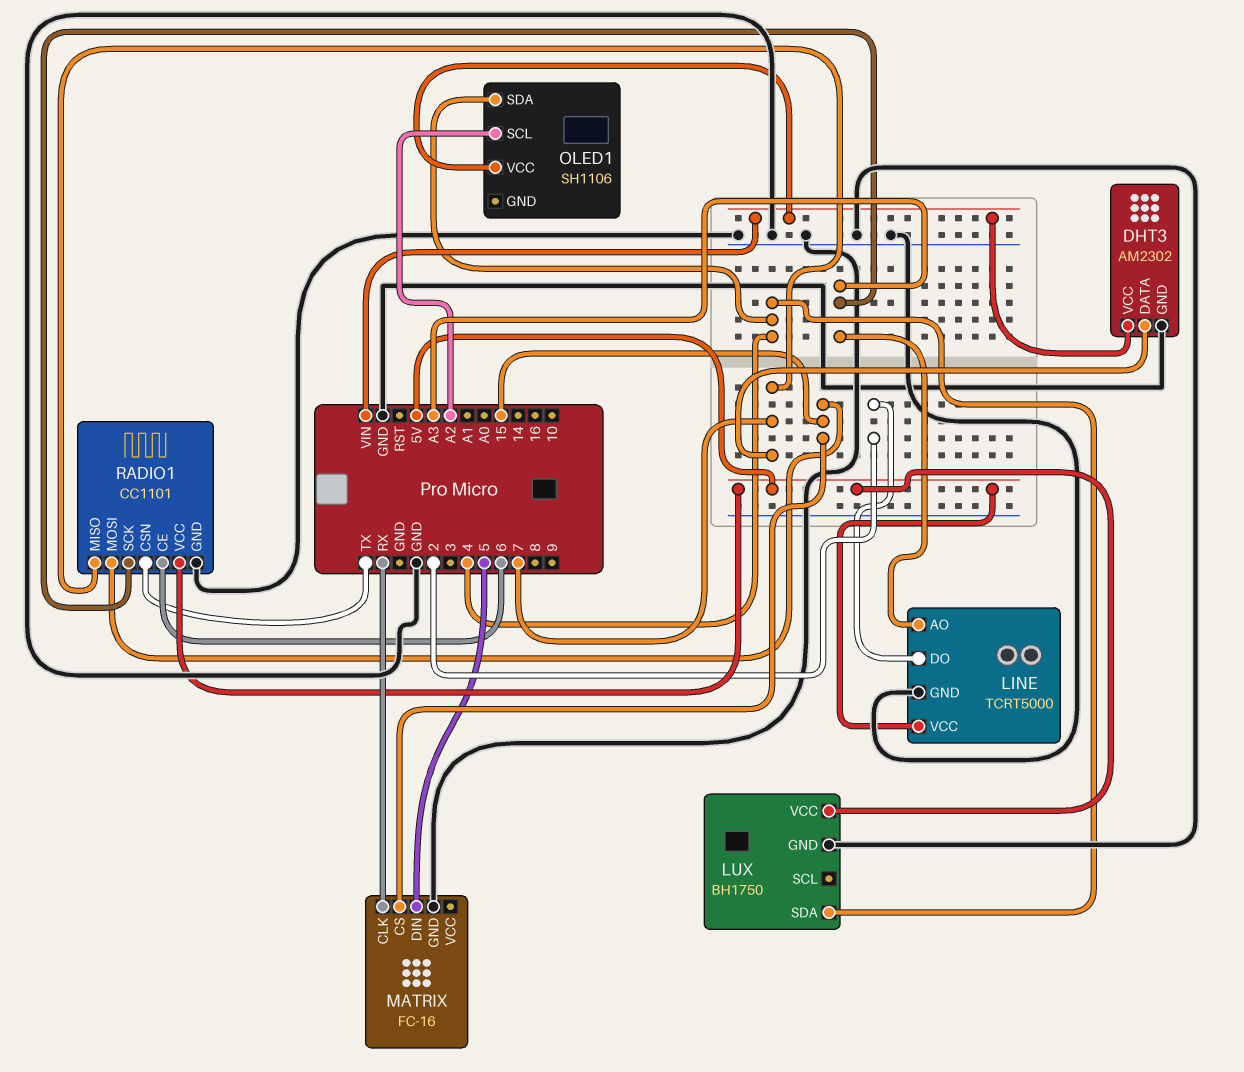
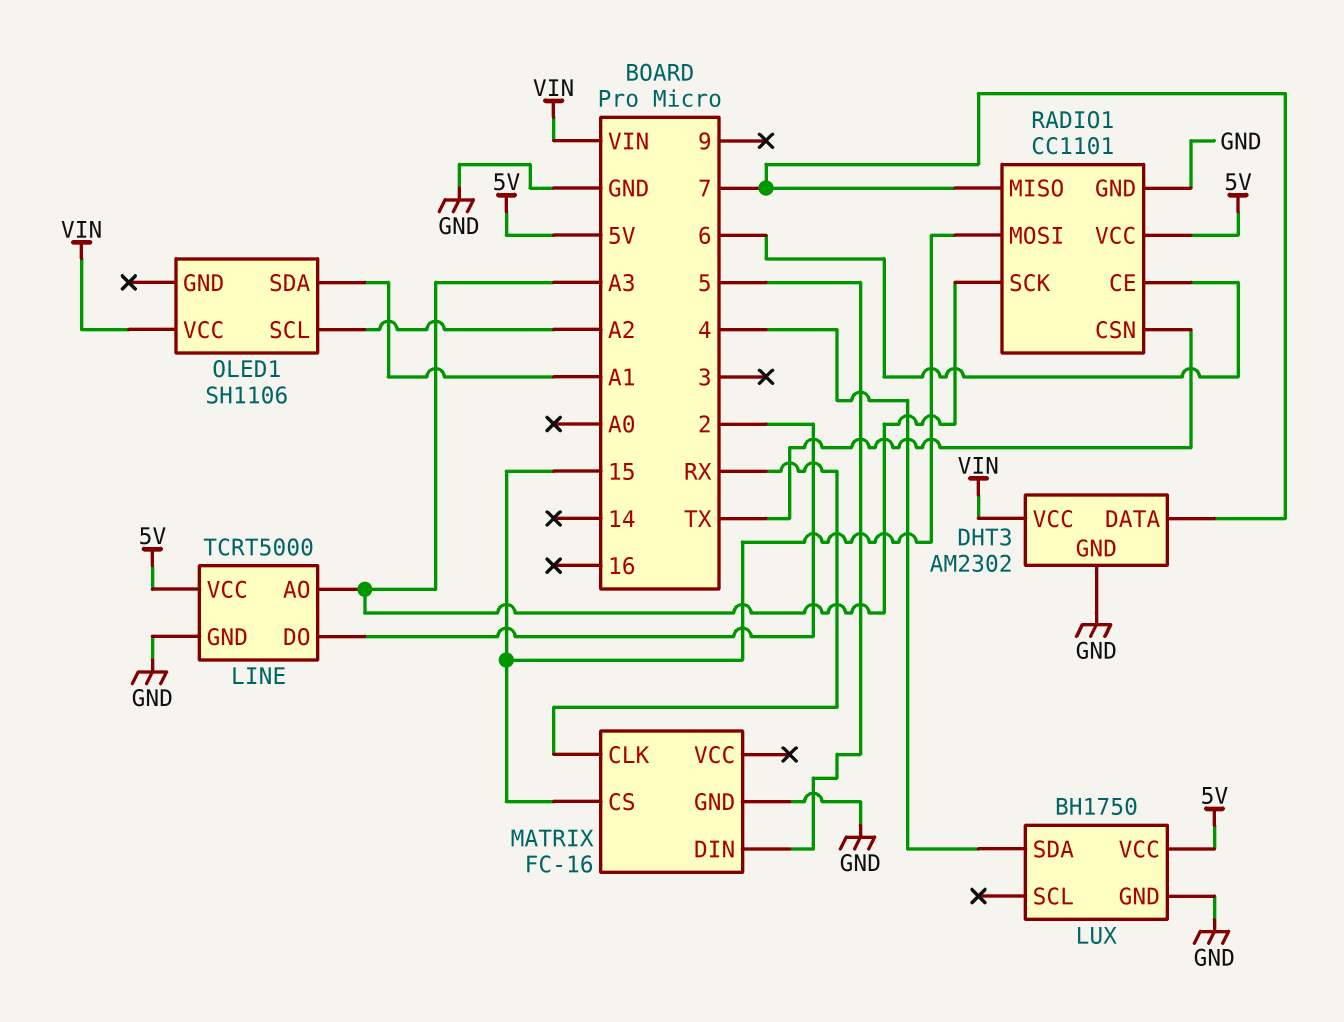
OLED1 pin SDA: 4 -> A1

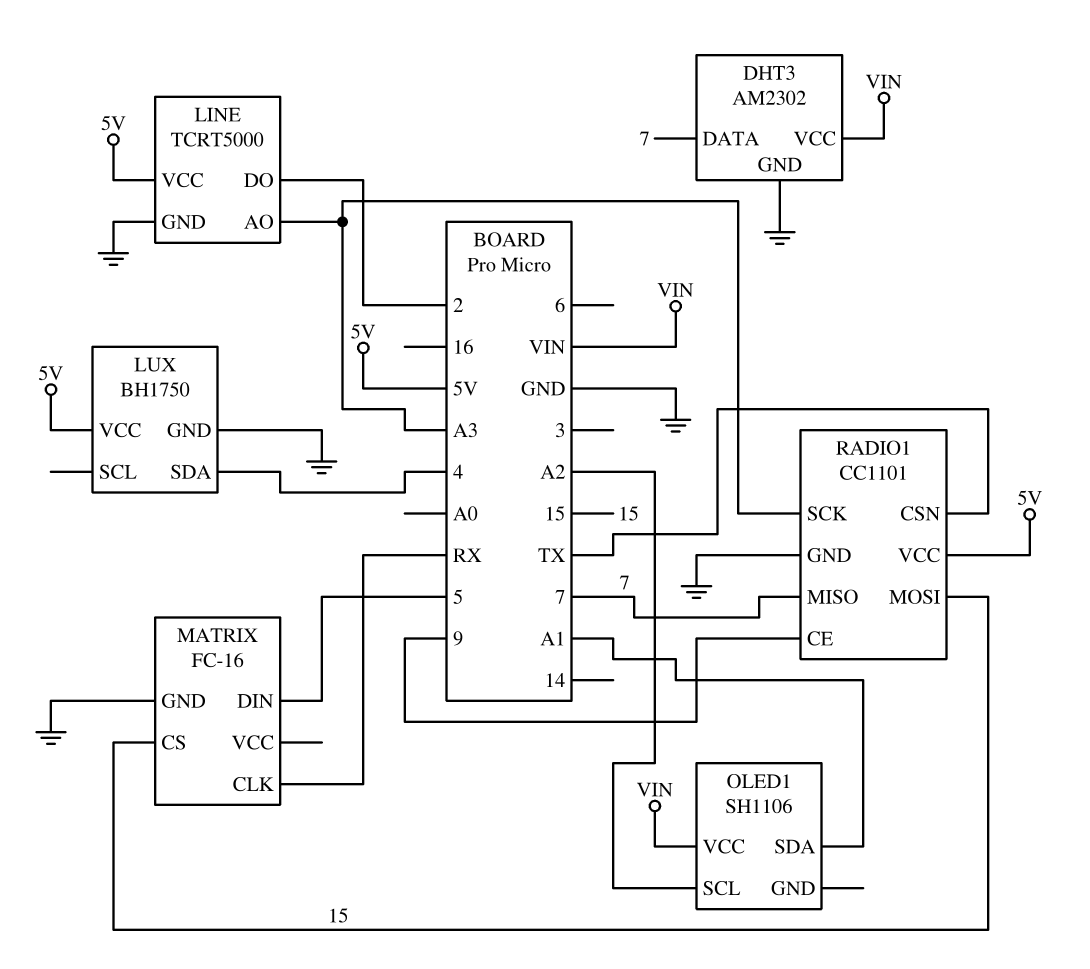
RADIO1 pin CE: 6 -> 9

